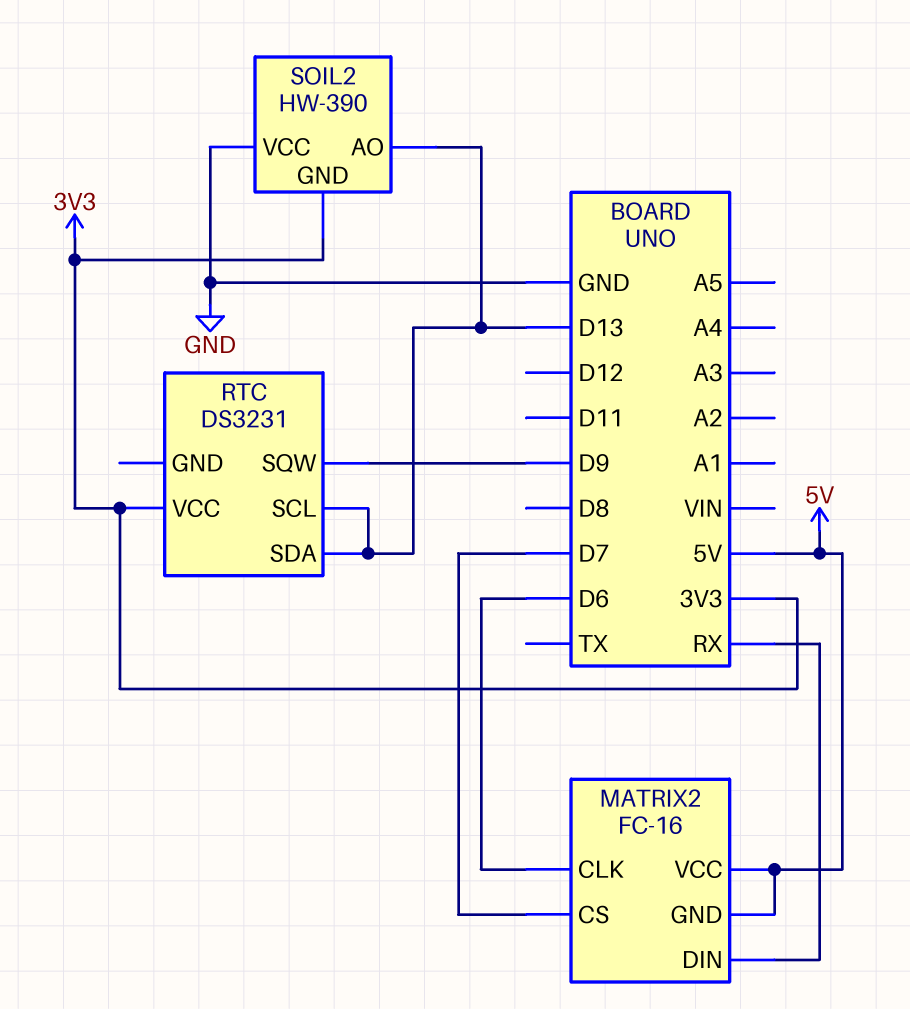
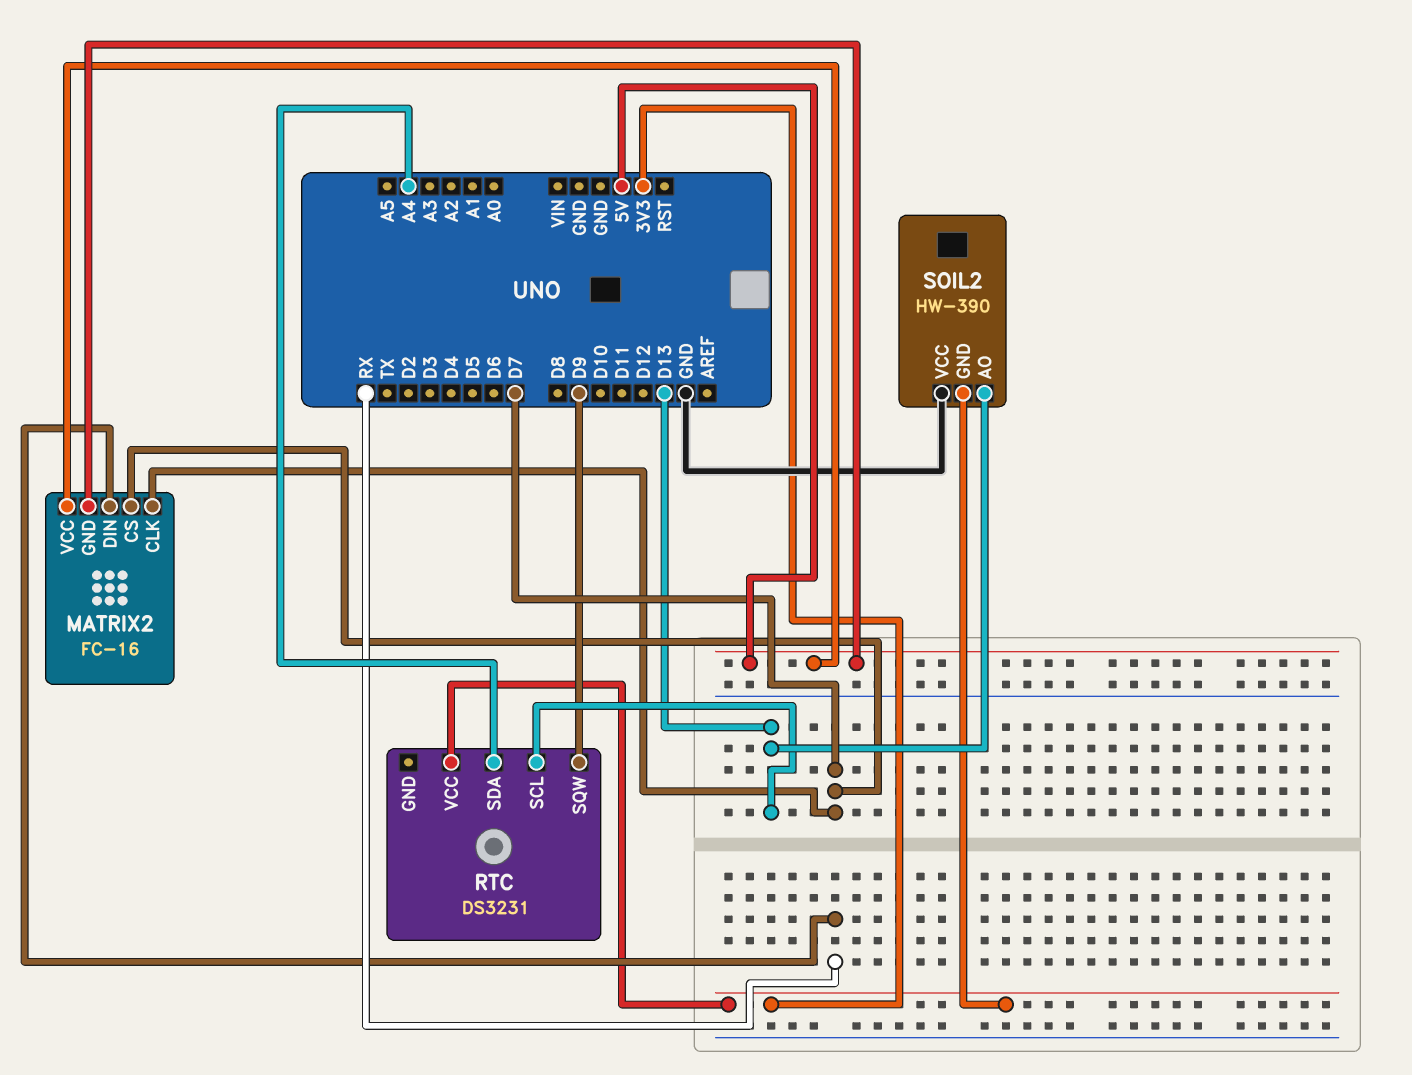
MATRIX2 pin CLK: D6 -> D7
RTC pin SDA: D13 -> A4

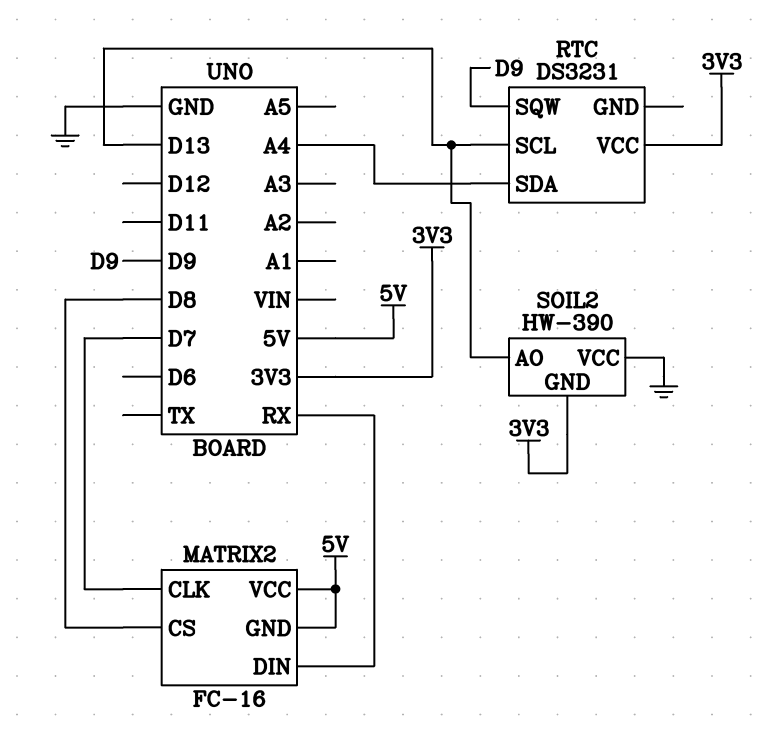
MATRIX2 pin CS: D7 -> D8

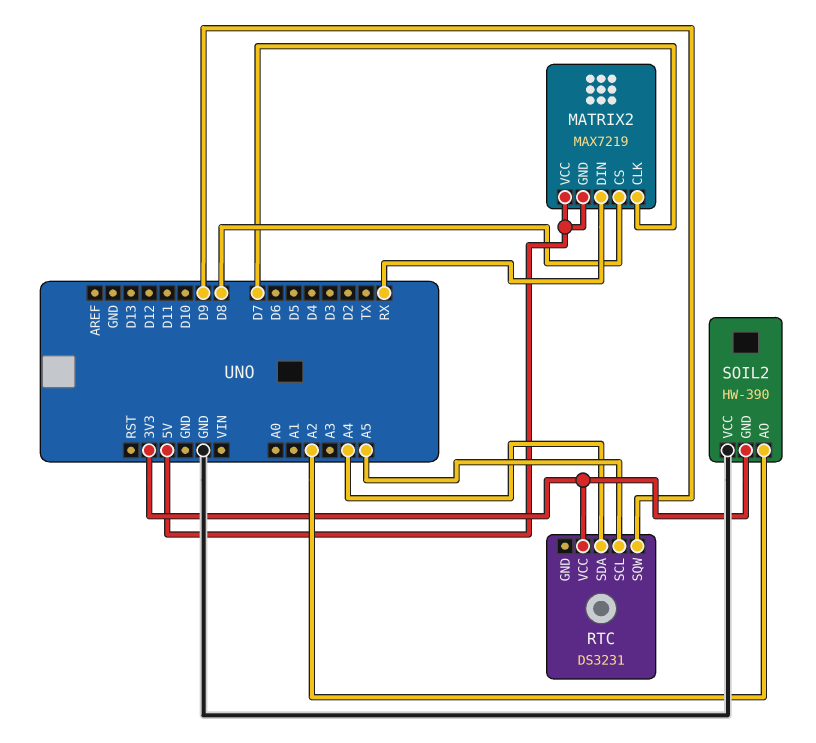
MATRIX2: FC-16 -> MAX7219
RTC pin SCL: D13 -> A5
SOIL2 pin AO: D13 -> A2

